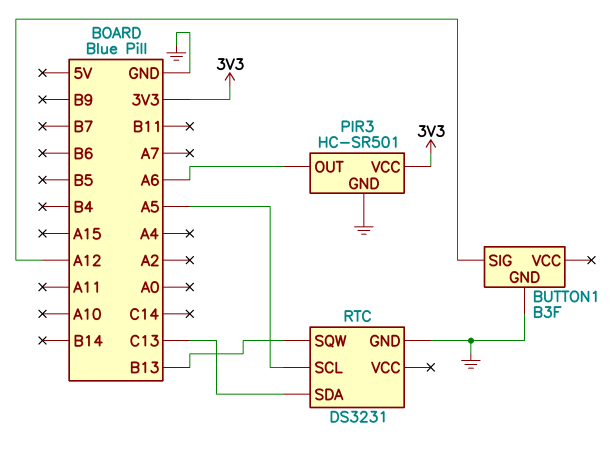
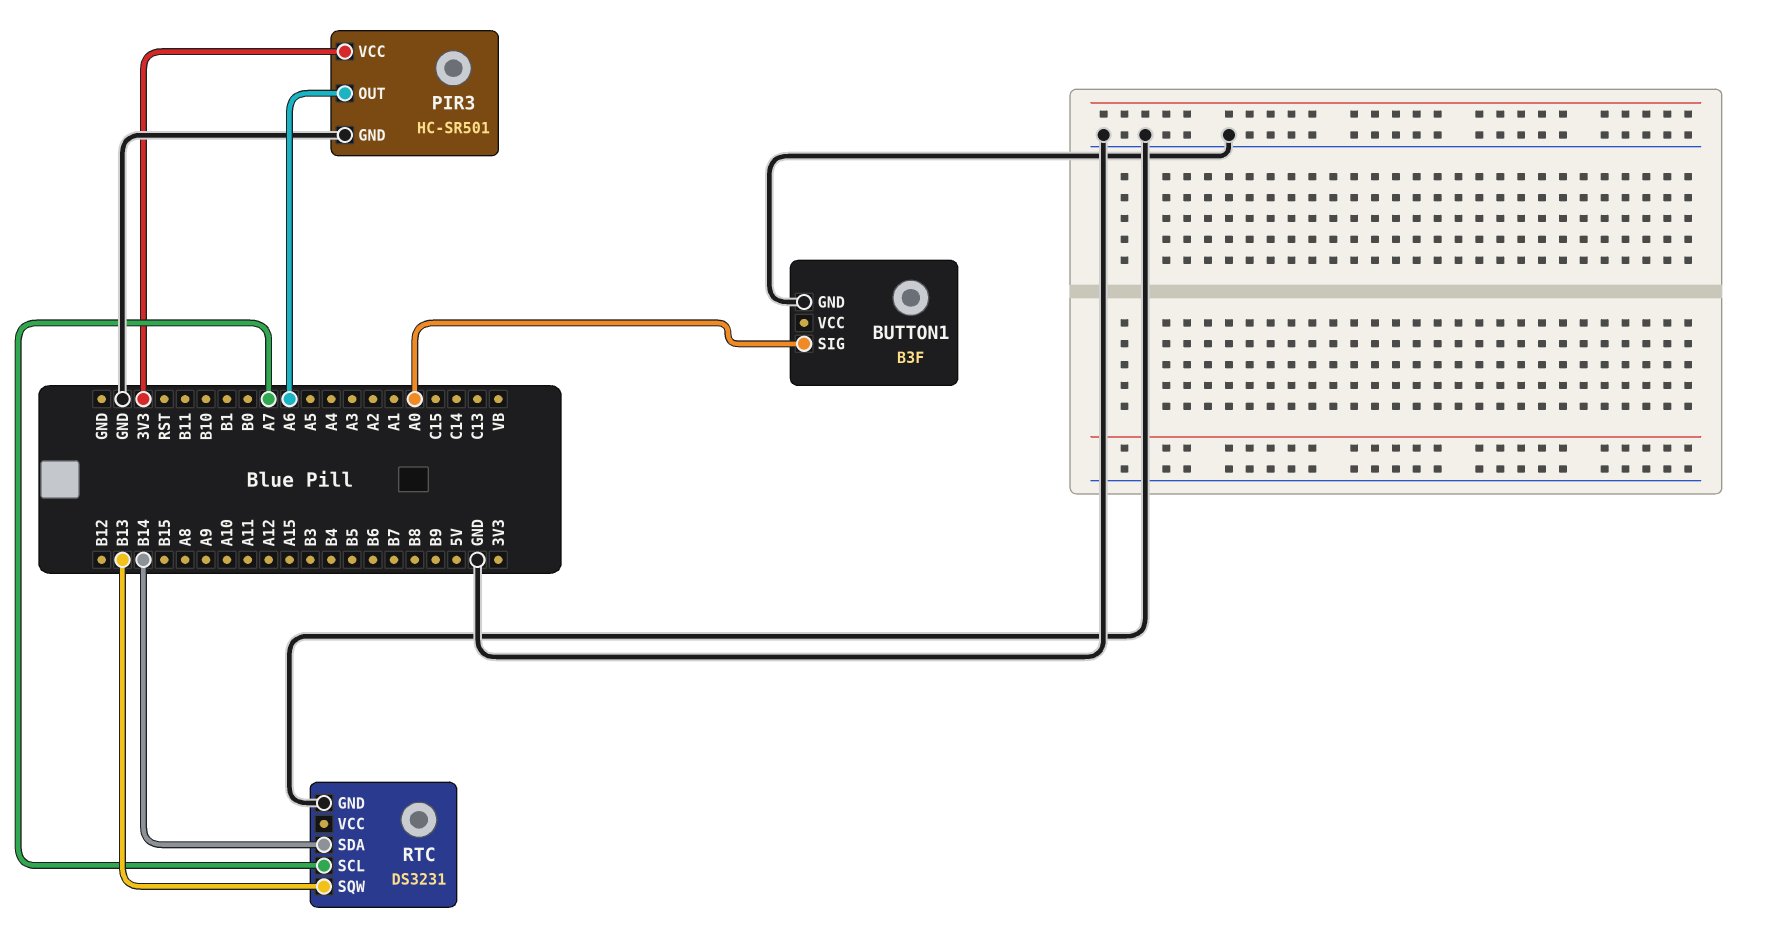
BUTTON1 pin SIG: A12 -> A0
RTC pin SCL: A5 -> A7
RTC pin SDA: C13 -> B14

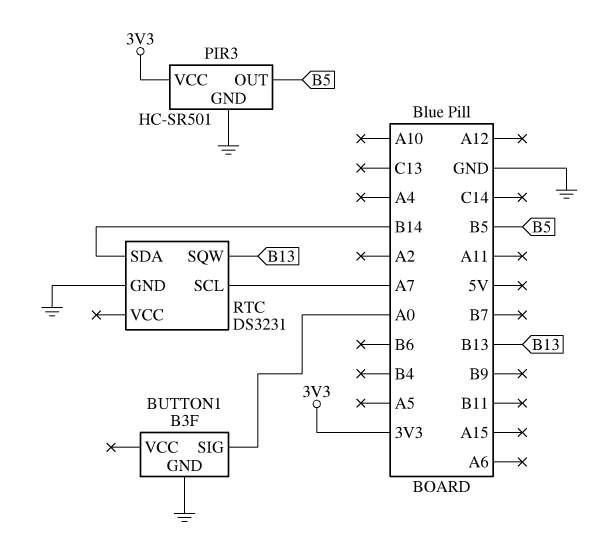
PIR3 pin OUT: A6 -> B5

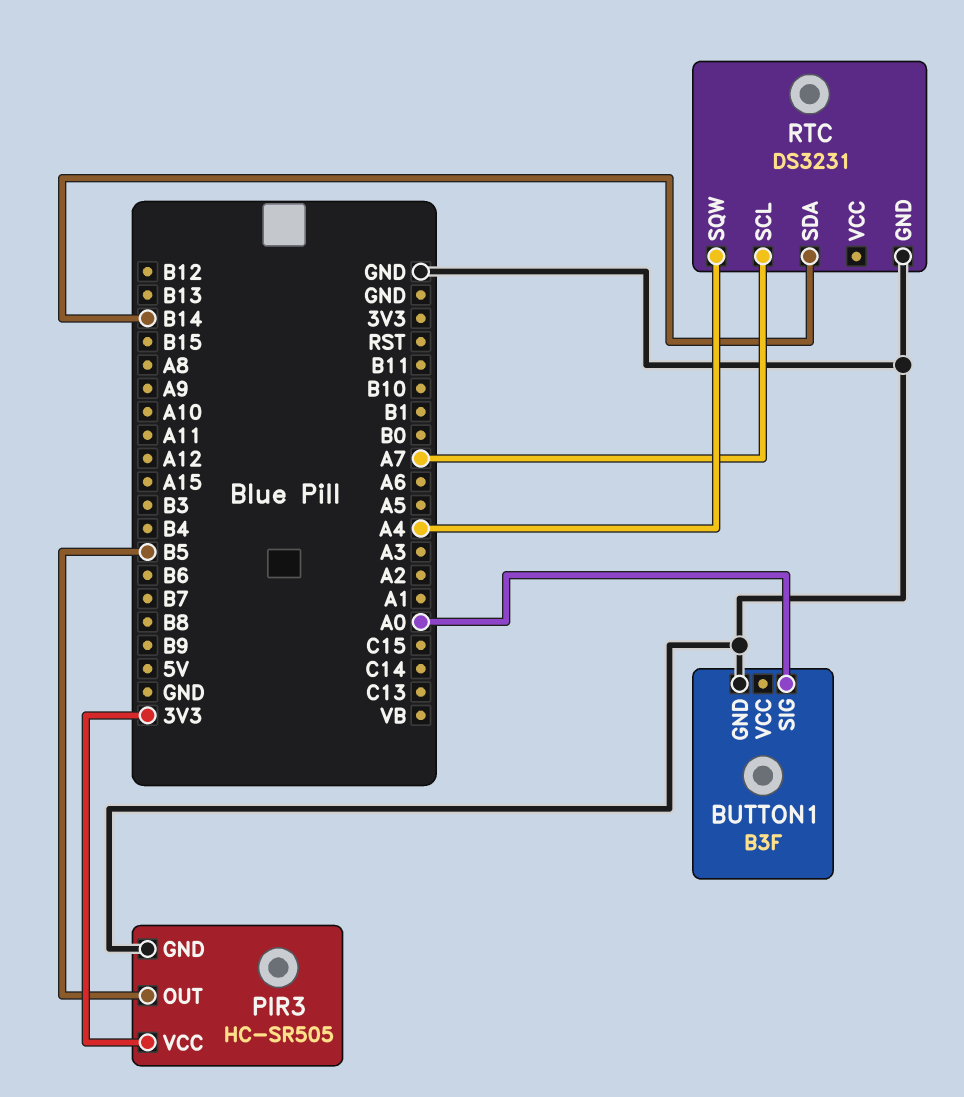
PIR3: HC-SR501 -> HC-SR505
RTC pin SQW: B13 -> A4

